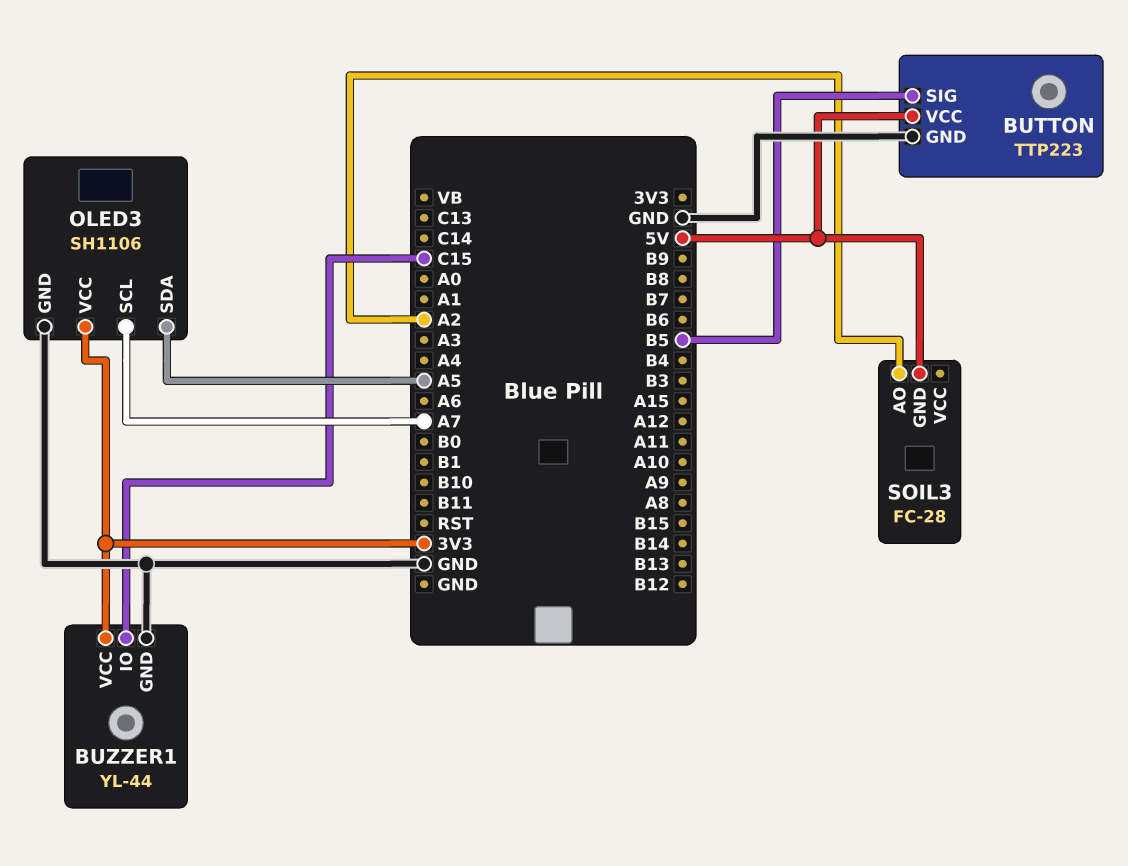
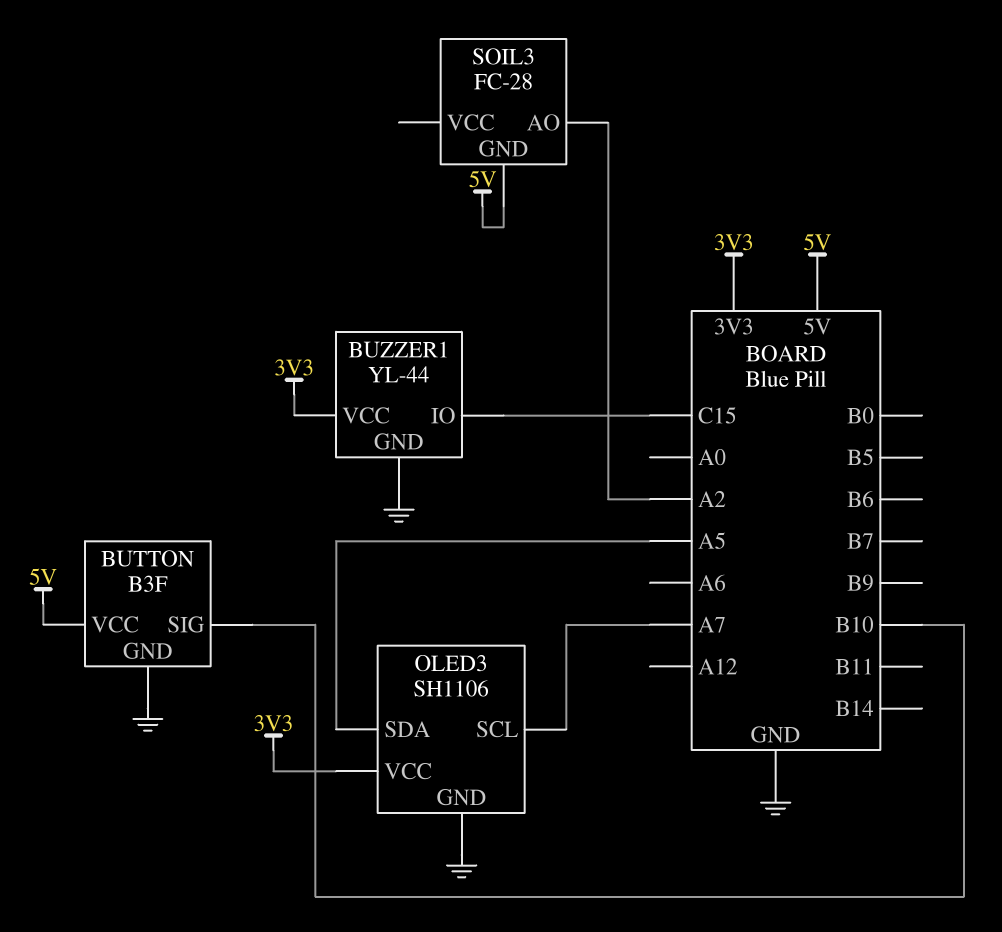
BUTTON: TTP223 -> B3F
BUTTON pin SIG: B5 -> B10

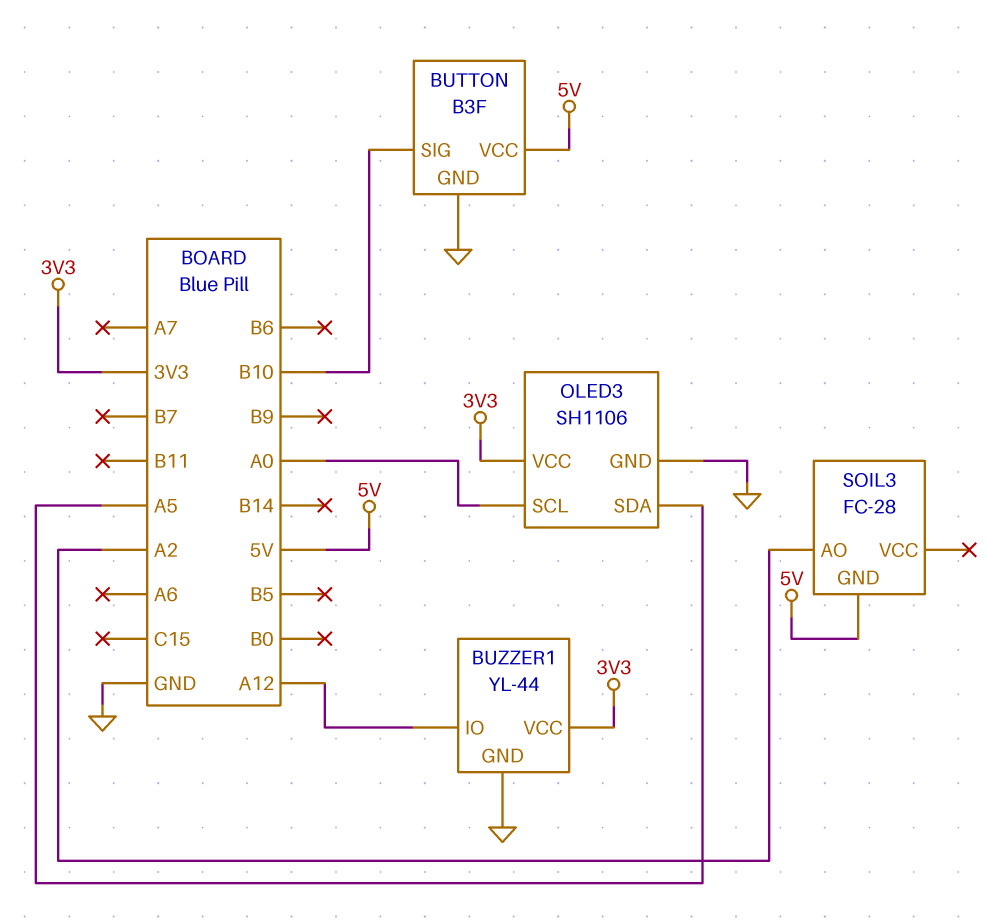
BUZZER1 pin IO: C15 -> A12
OLED3 pin SCL: A7 -> A0

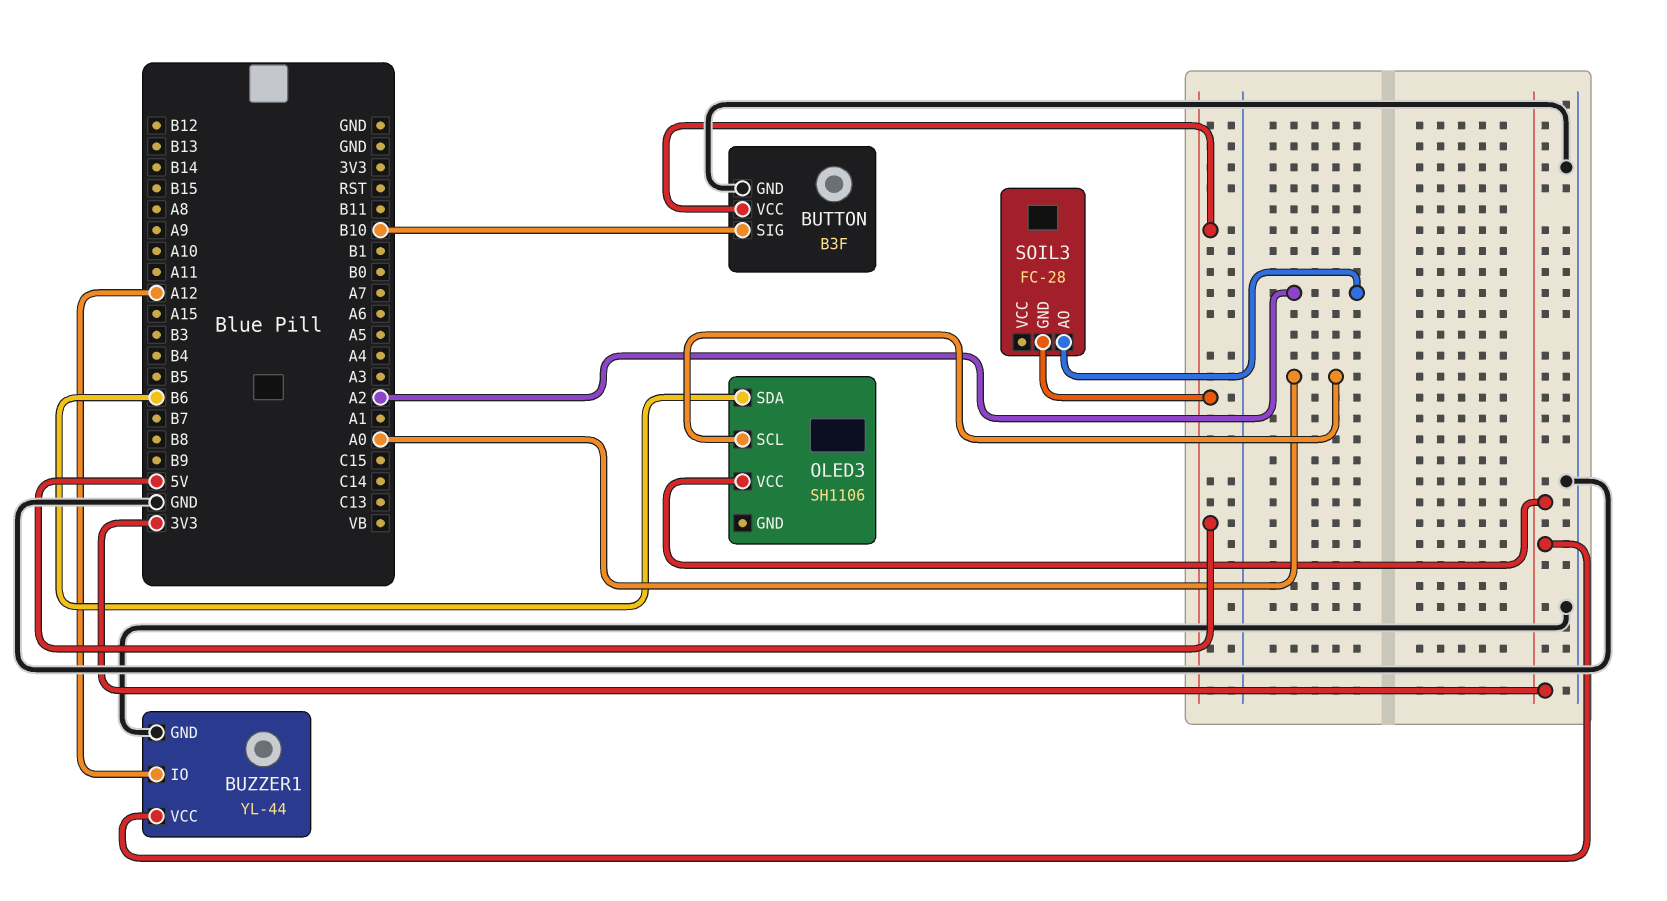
OLED3 pin GND: GND -> none
OLED3 pin SDA: A5 -> B6

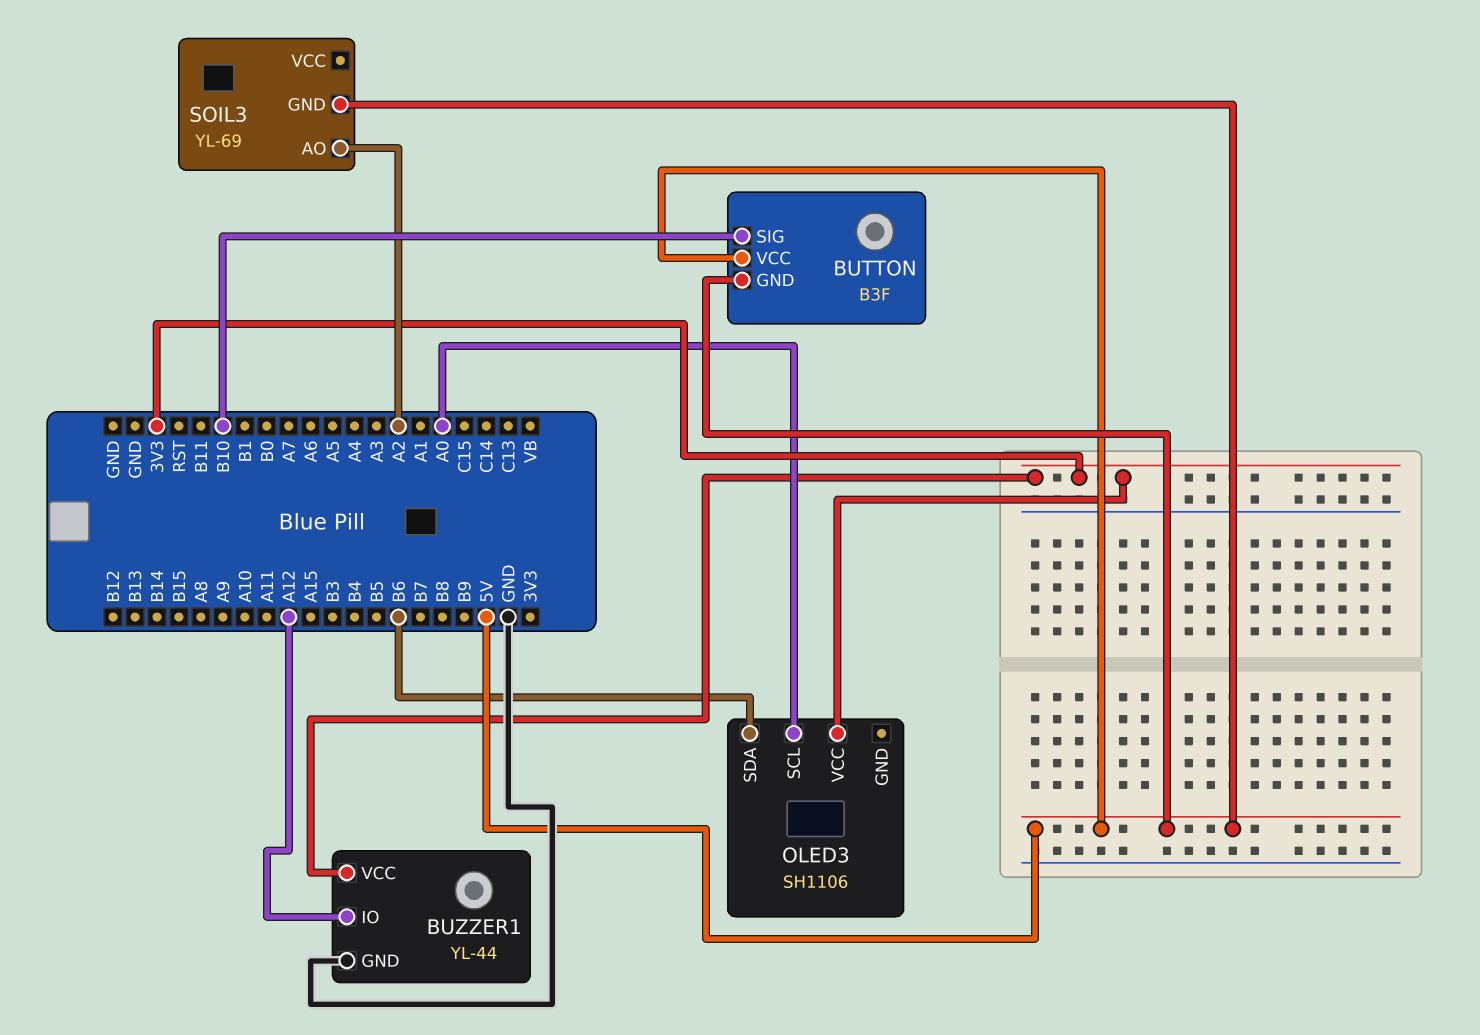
BUTTON pin GND: GND -> 5V
SOIL3: FC-28 -> YL-69

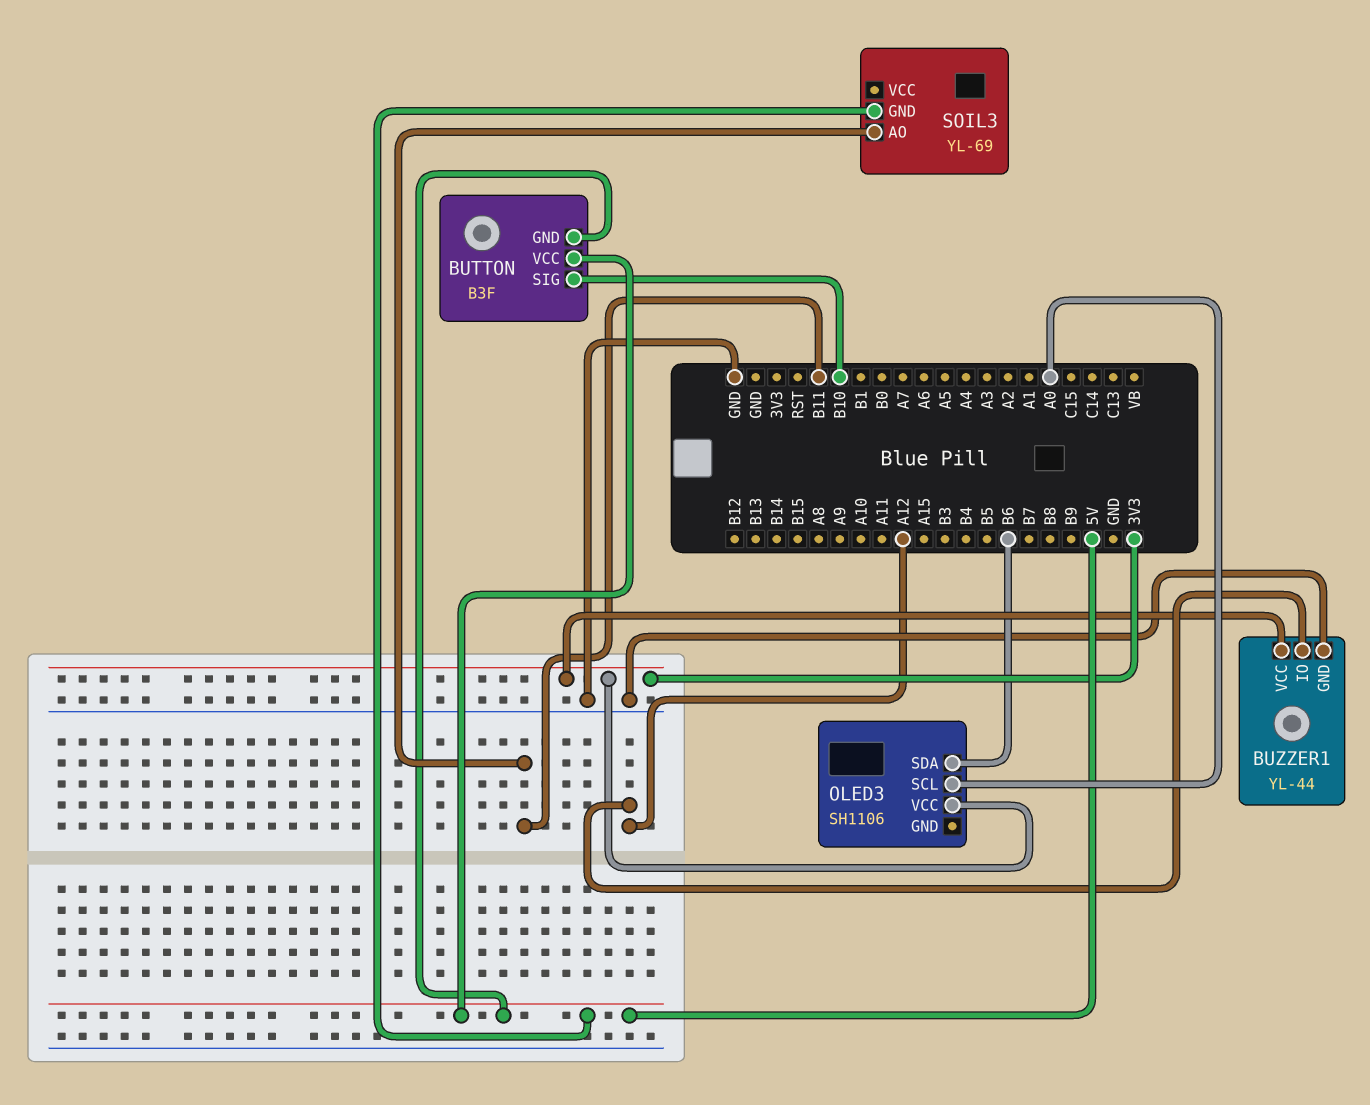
SOIL3 pin AO: A2 -> B11

